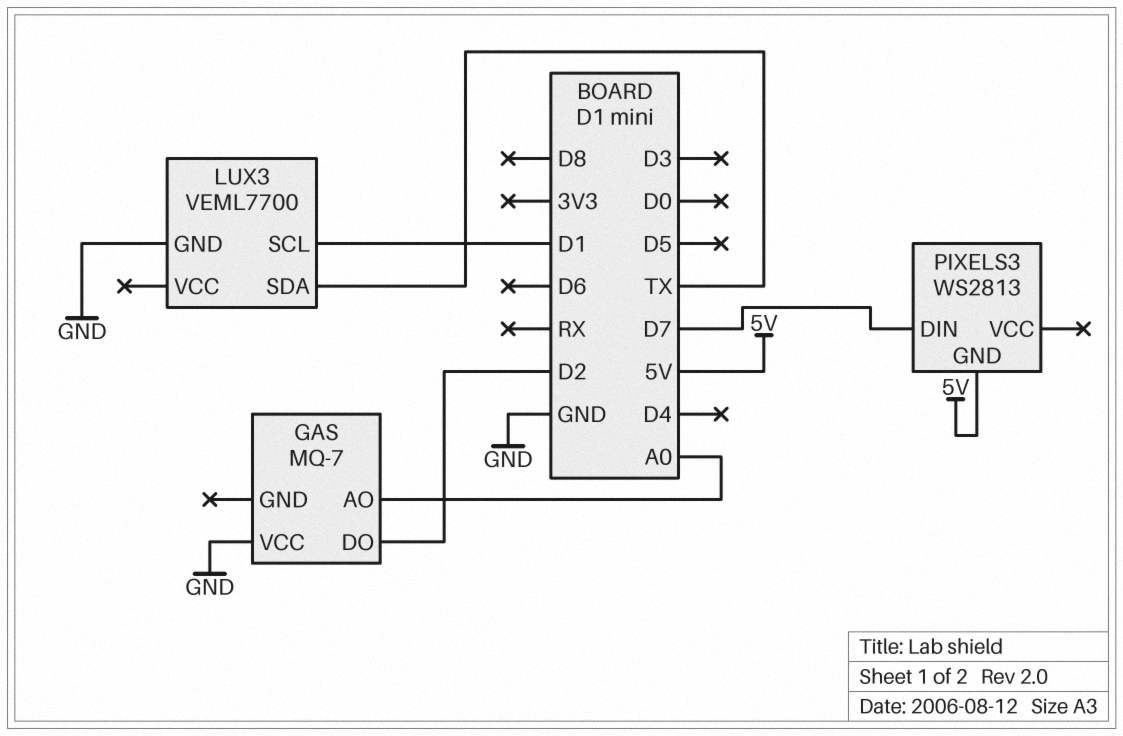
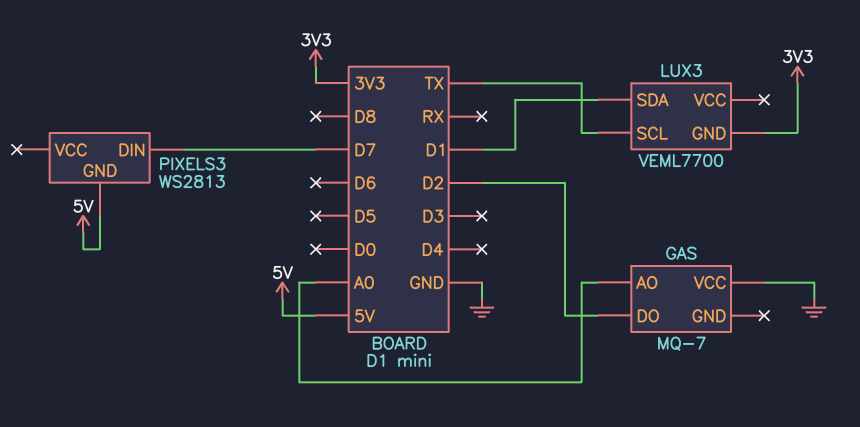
LUX3 pin GND: GND -> 3V3
LUX3 pin SCL: D1 -> TX
LUX3 pin SDA: TX -> D1

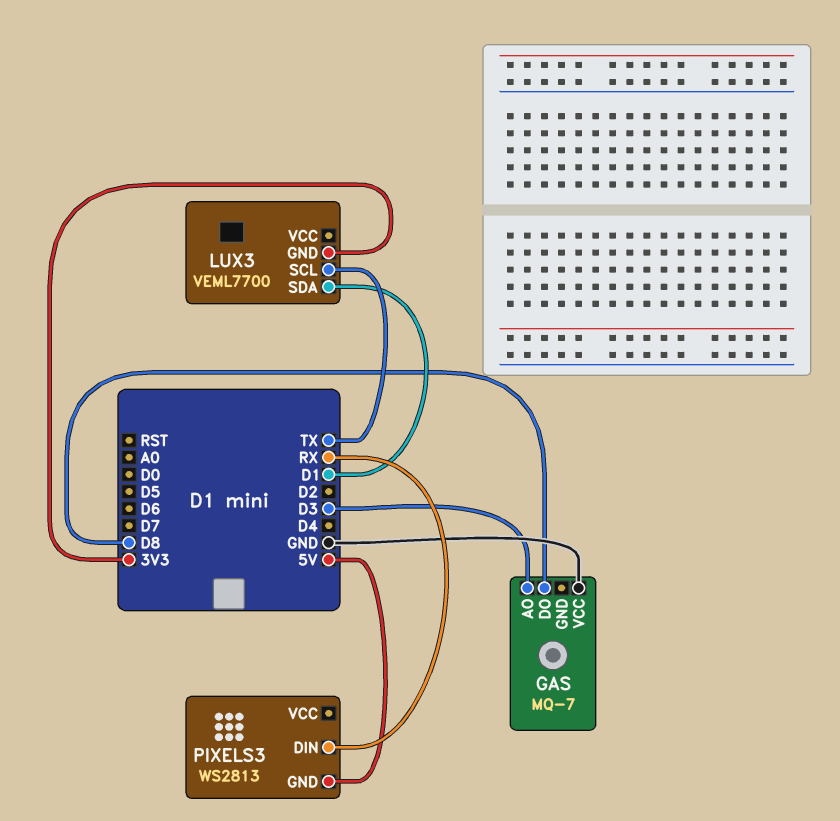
GAS pin AO: A0 -> D3
GAS pin DO: D2 -> D8
PIXELS3 pin DIN: D7 -> RX

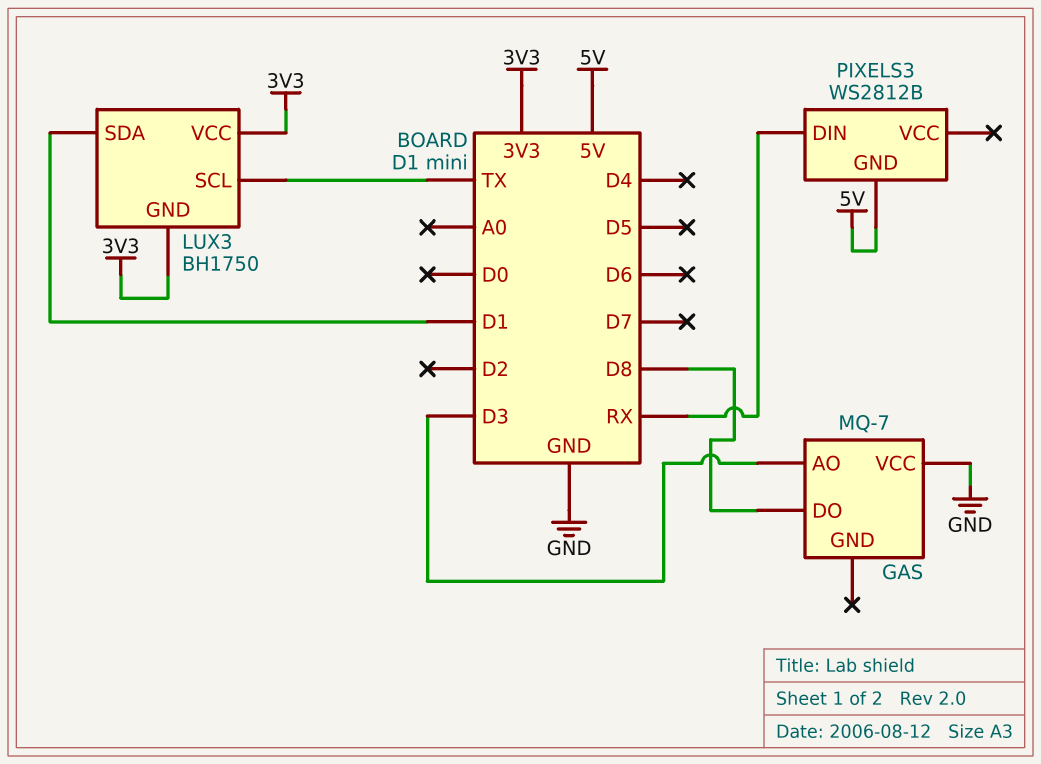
LUX3: VEML7700 -> BH1750
LUX3 pin VCC: none -> 3V3
PIXELS3: WS2813 -> WS2812B

